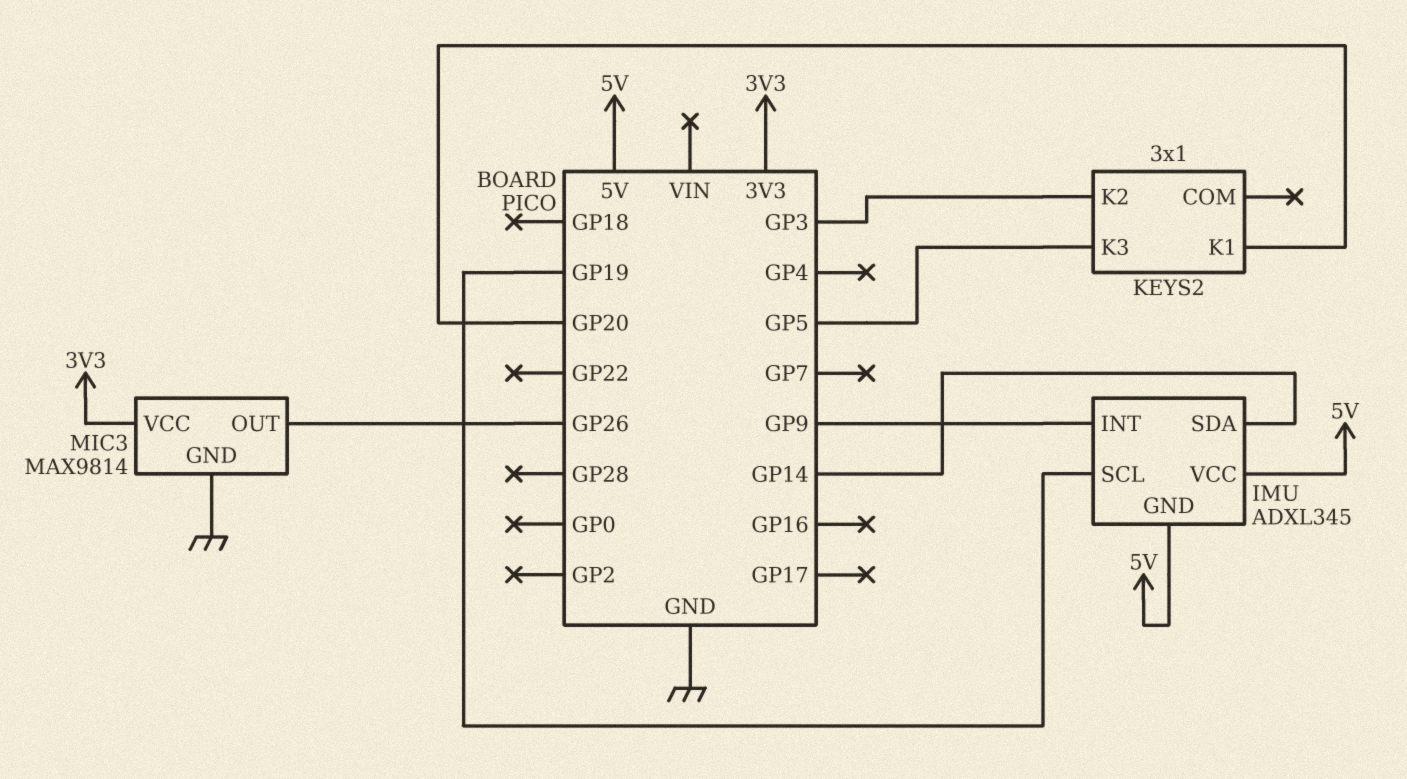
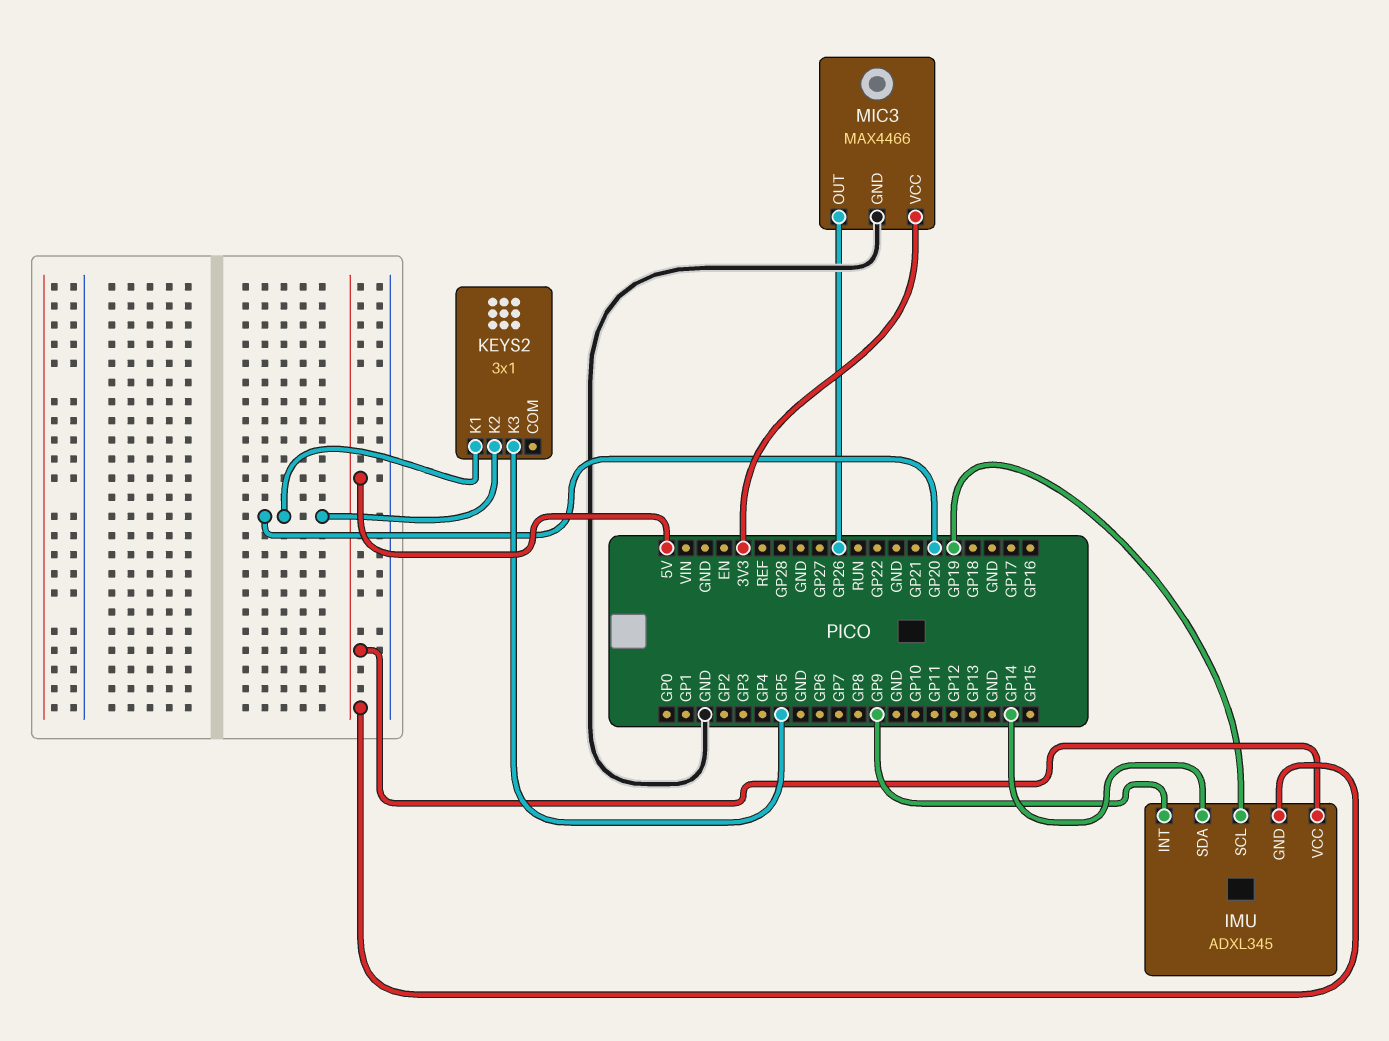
KEYS2 pin K2: GP3 -> GP20
MIC3: MAX9814 -> MAX4466

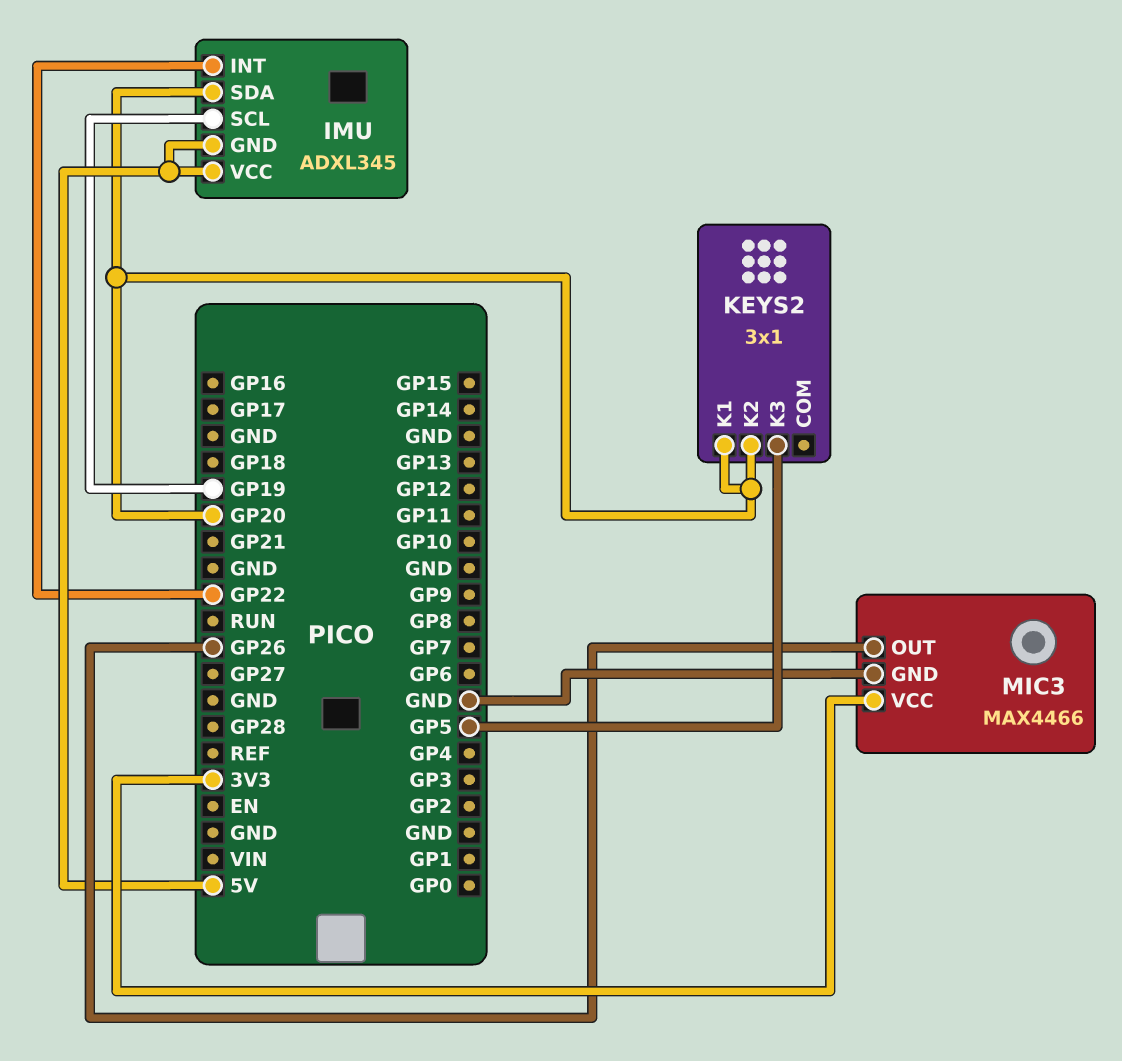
IMU pin INT: GP9 -> GP22
IMU pin SDA: GP14 -> GP20

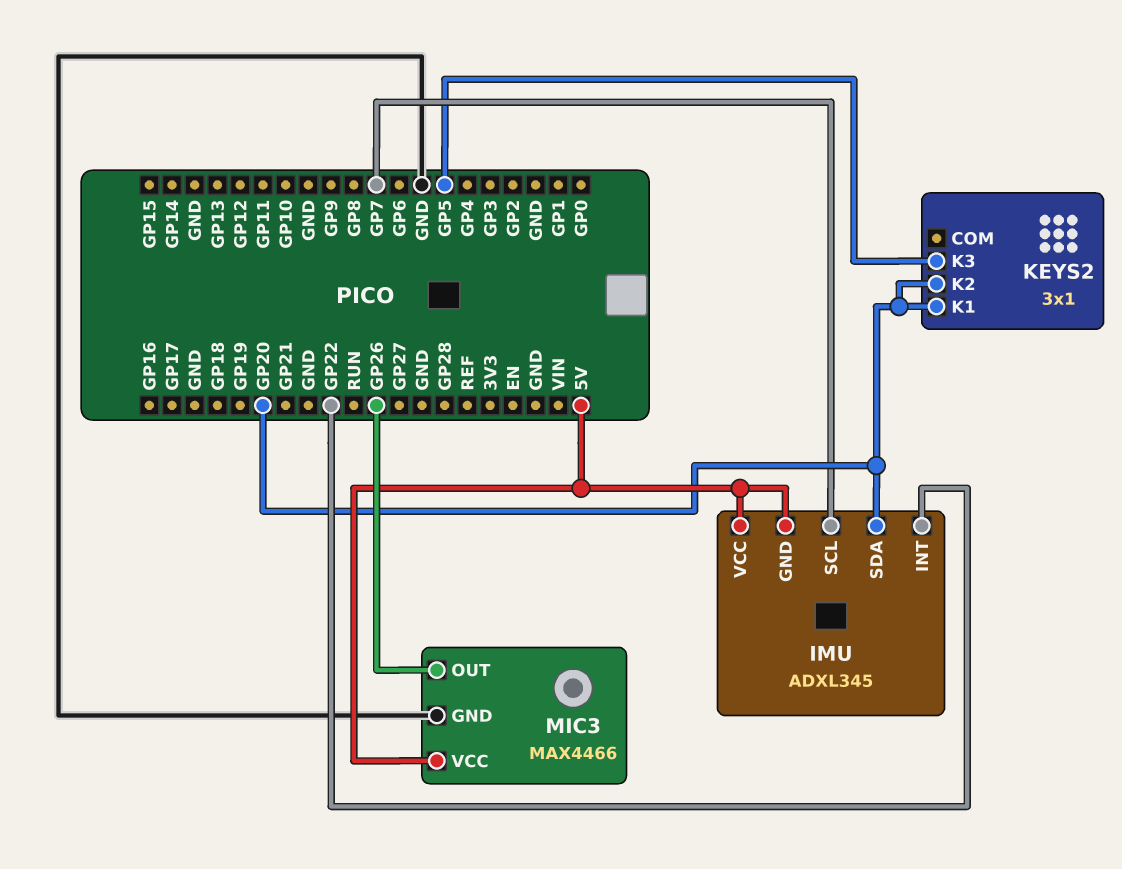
IMU pin SCL: GP19 -> GP7
MIC3 pin VCC: 3V3 -> 5V

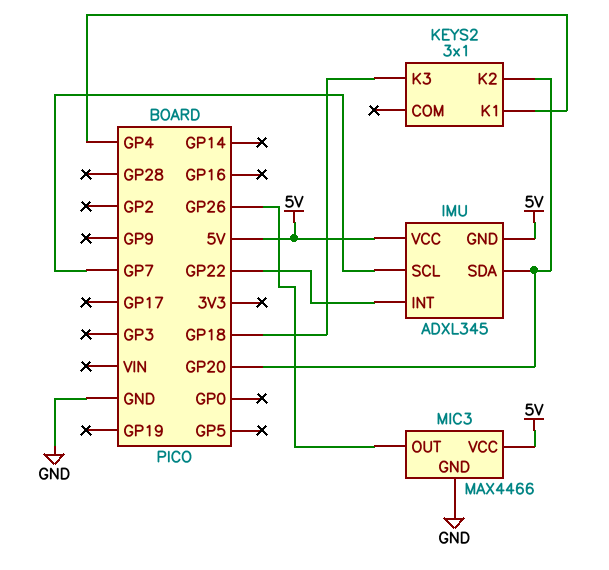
KEYS2 pin K1: GP20 -> GP4
KEYS2 pin K3: GP5 -> GP18

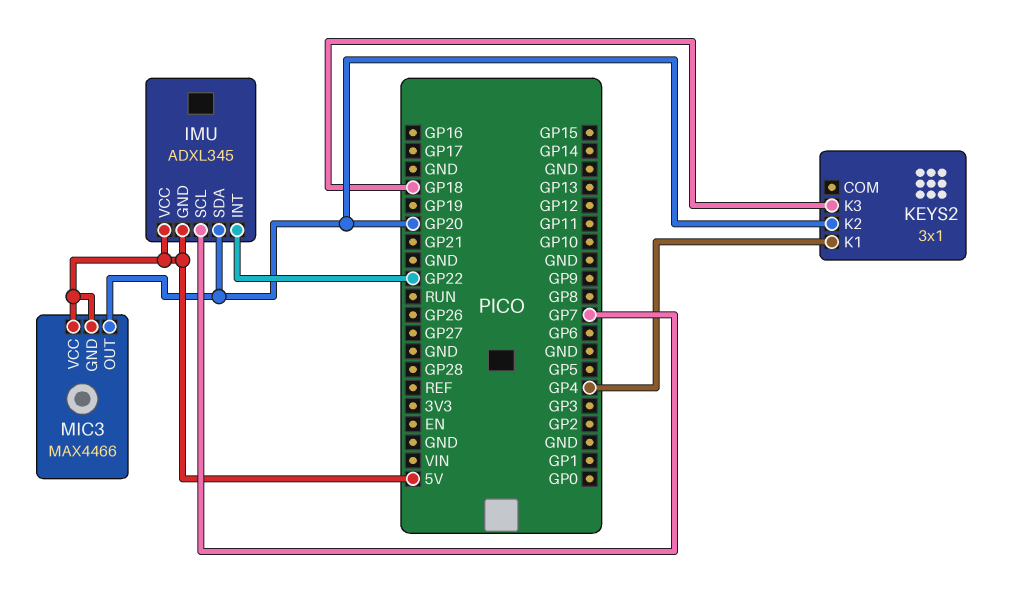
MIC3 pin GND: GND -> 5V
MIC3 pin OUT: GP26 -> GP20

